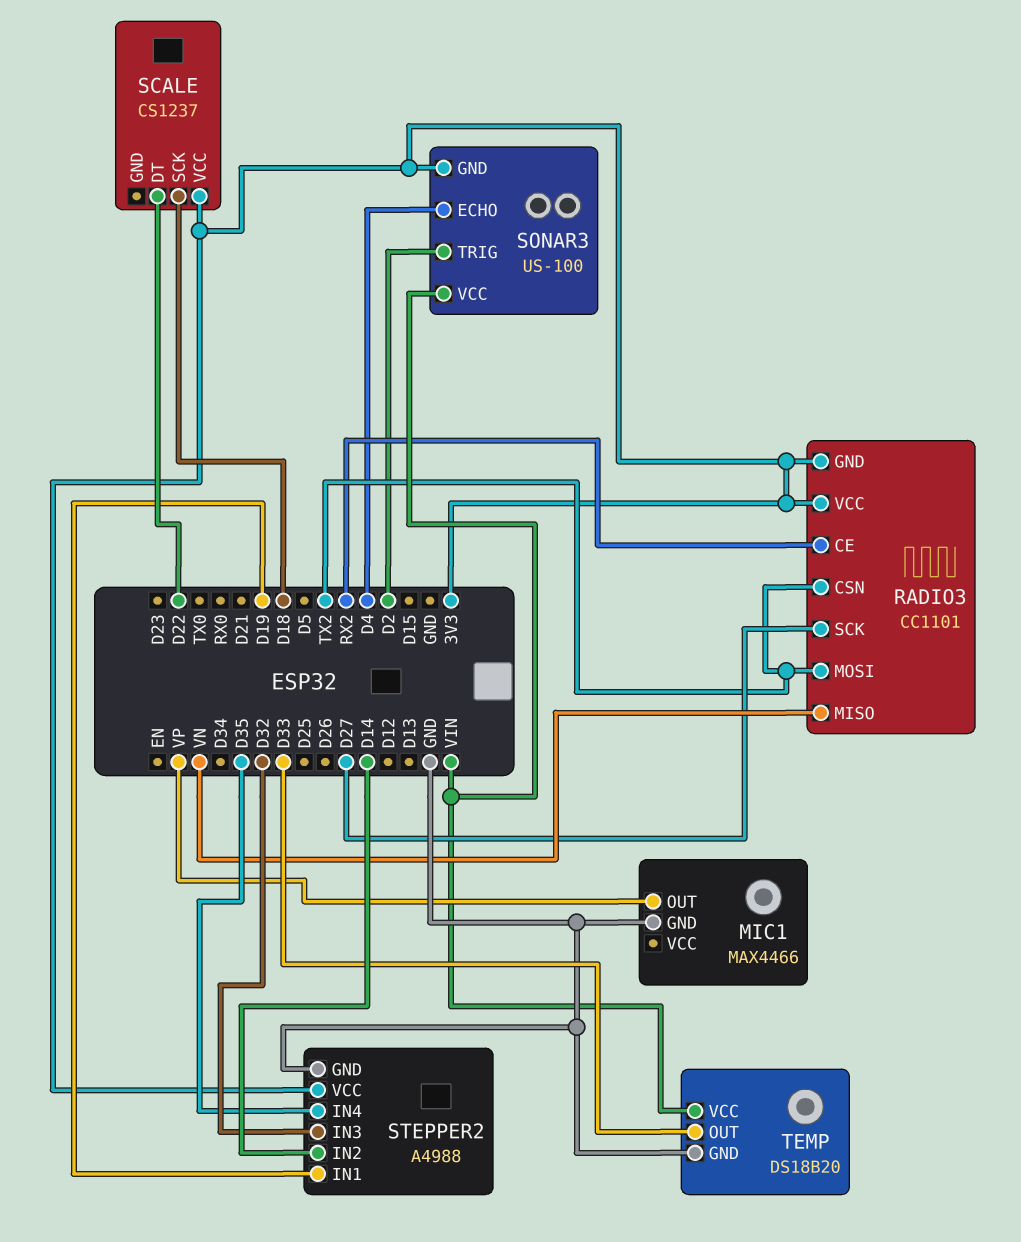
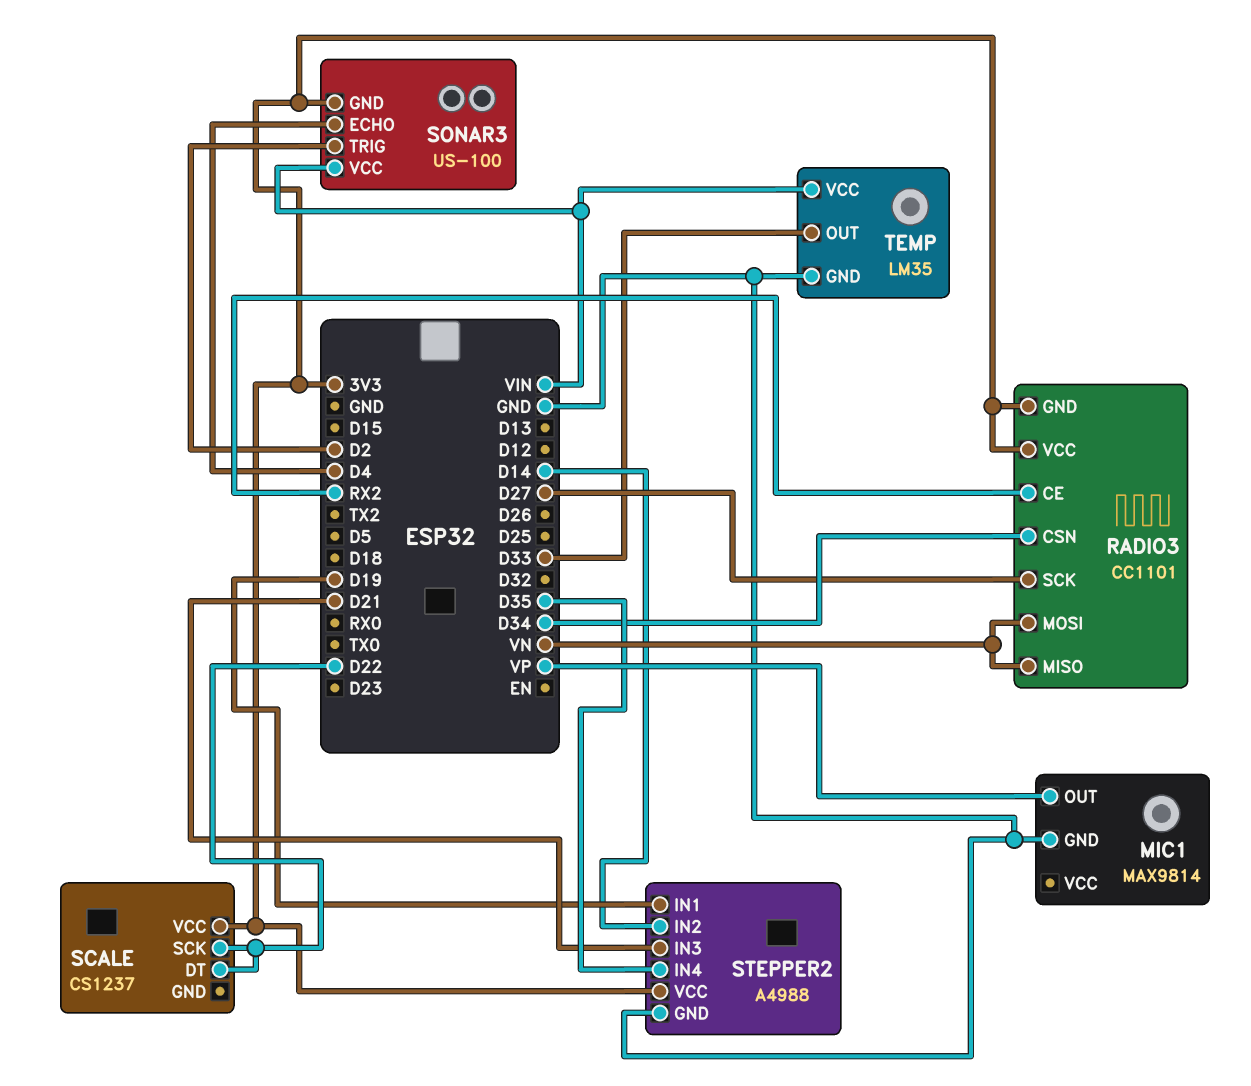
MIC1: MAX4466 -> MAX9814
RADIO3 pin CSN: TX2 -> D34
RADIO3 pin MOSI: TX2 -> VN
SCALE pin SCK: D18 -> D22
STEPPER2 pin IN3: D32 -> D21
TEMP: DS18B20 -> LM35

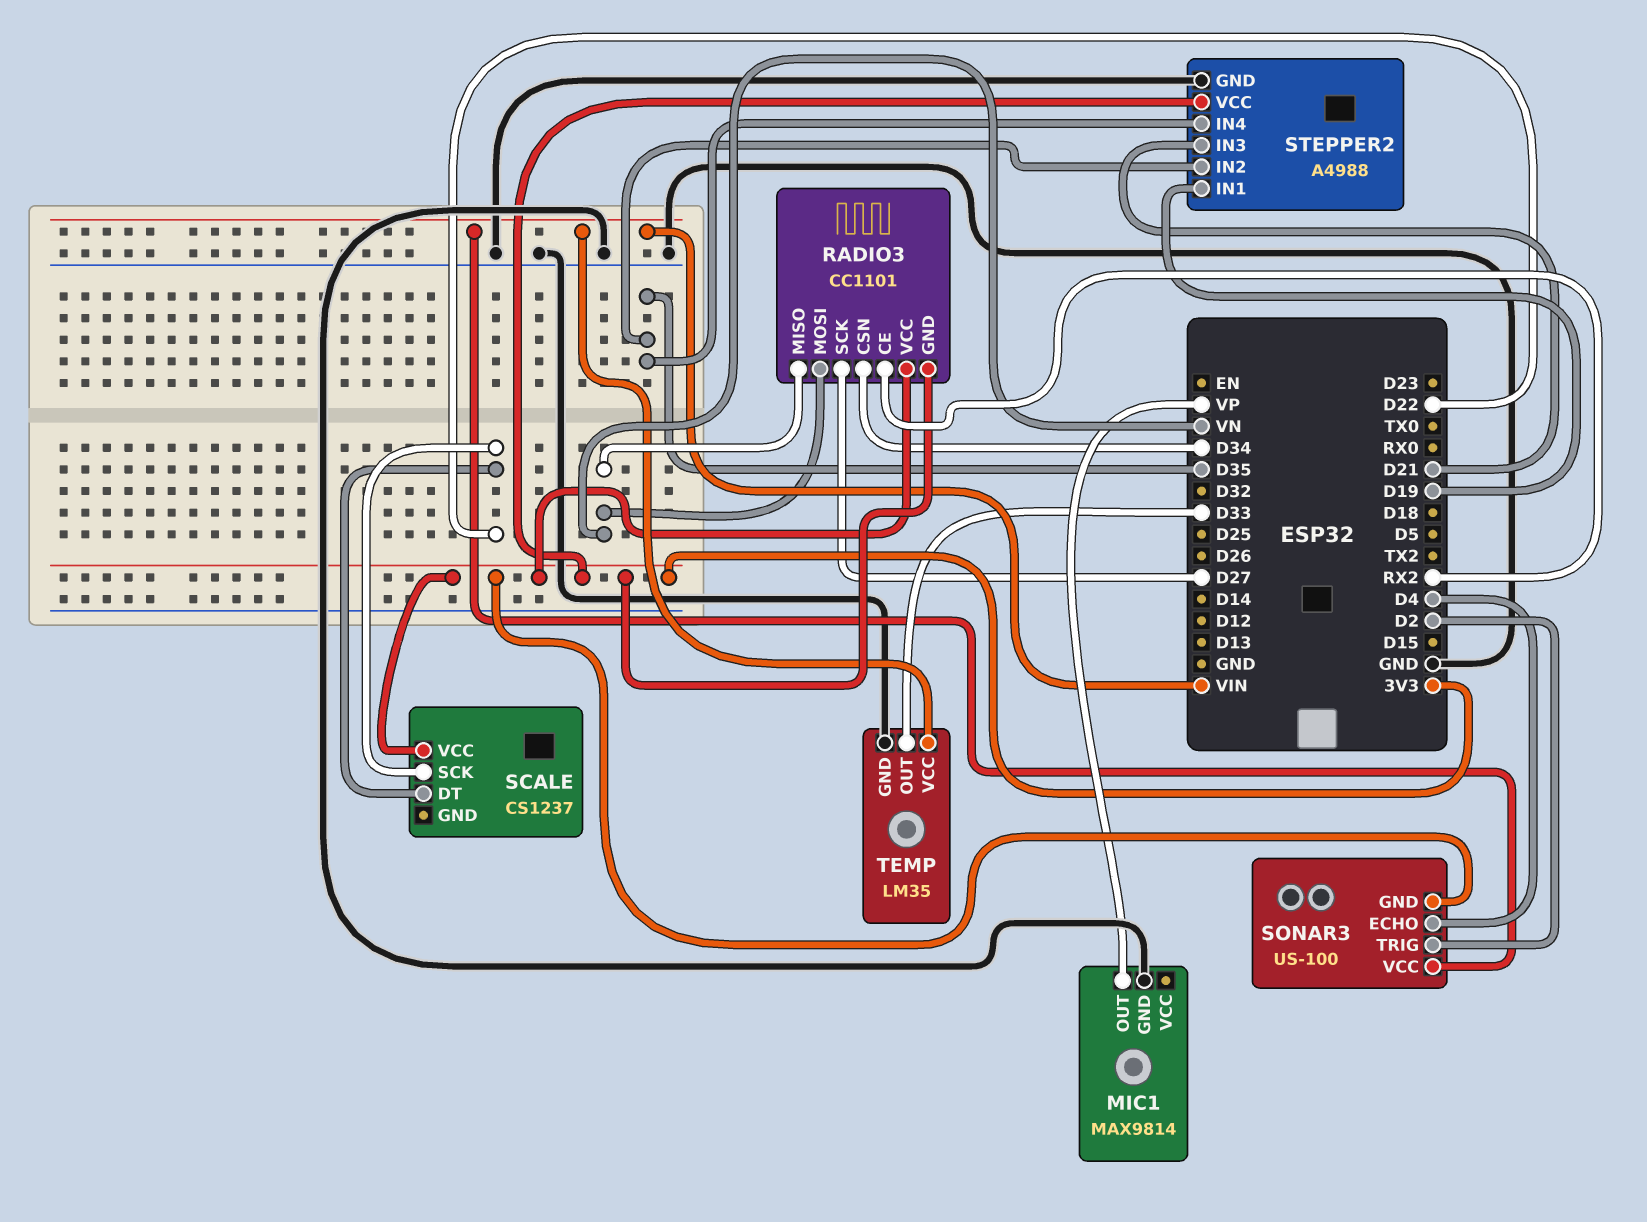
STEPPER2 pin IN2: D14 -> D35

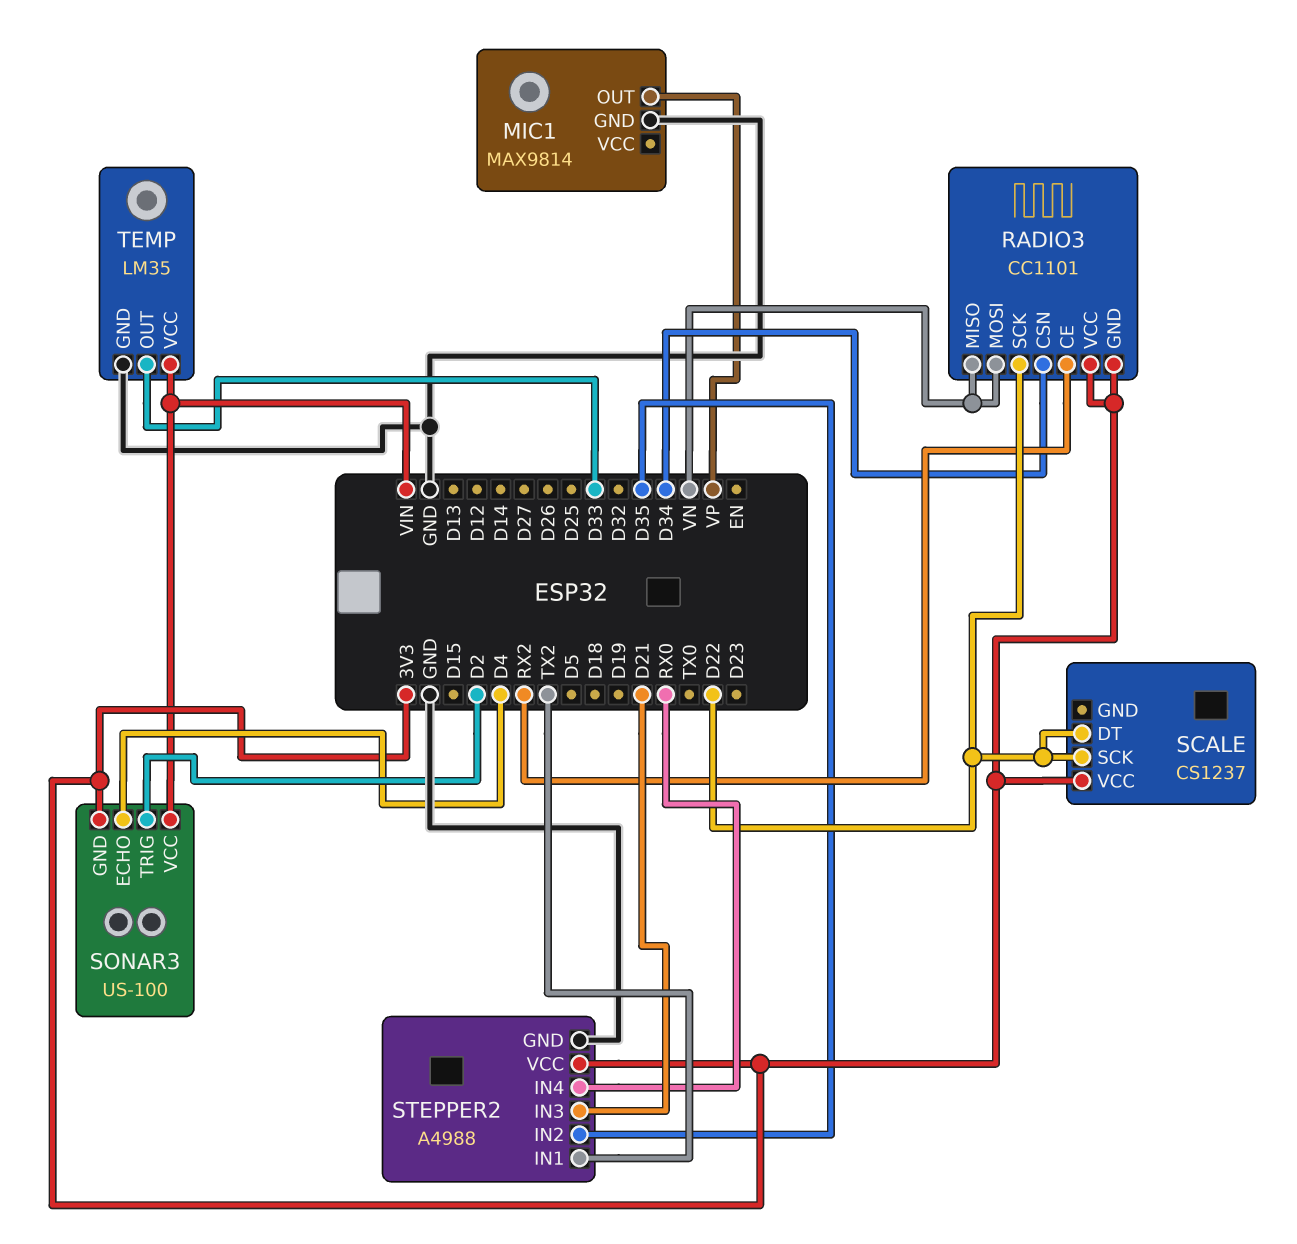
RADIO3 pin SCK: D27 -> D22
STEPPER2 pin IN1: D19 -> TX2
STEPPER2 pin IN4: D35 -> RX0

